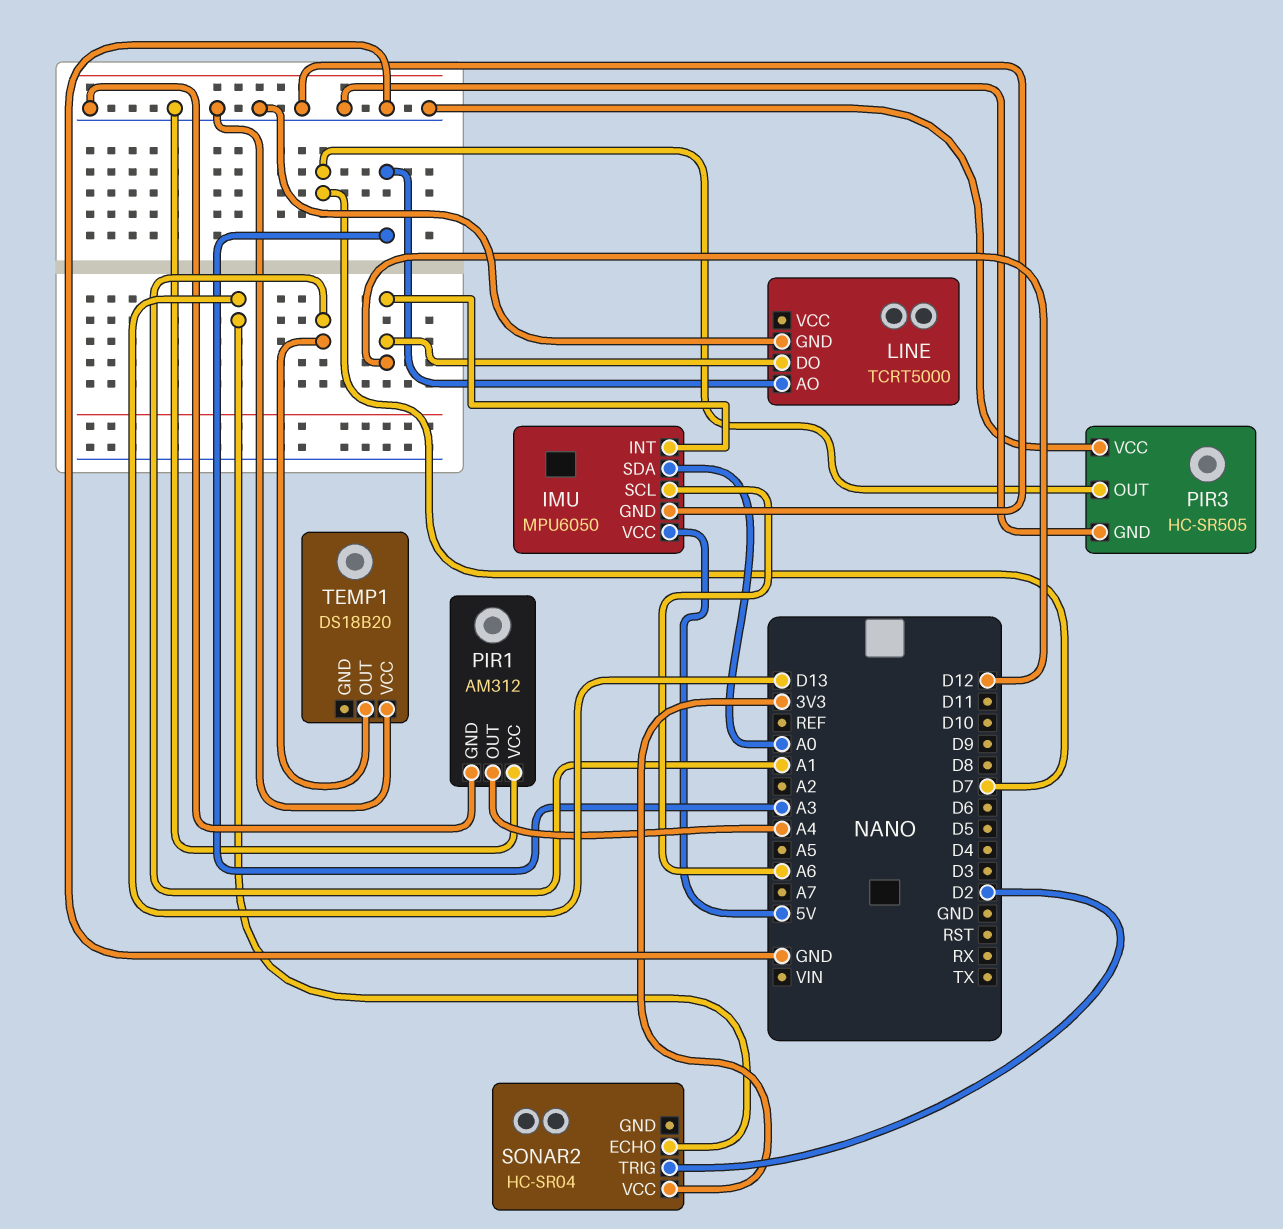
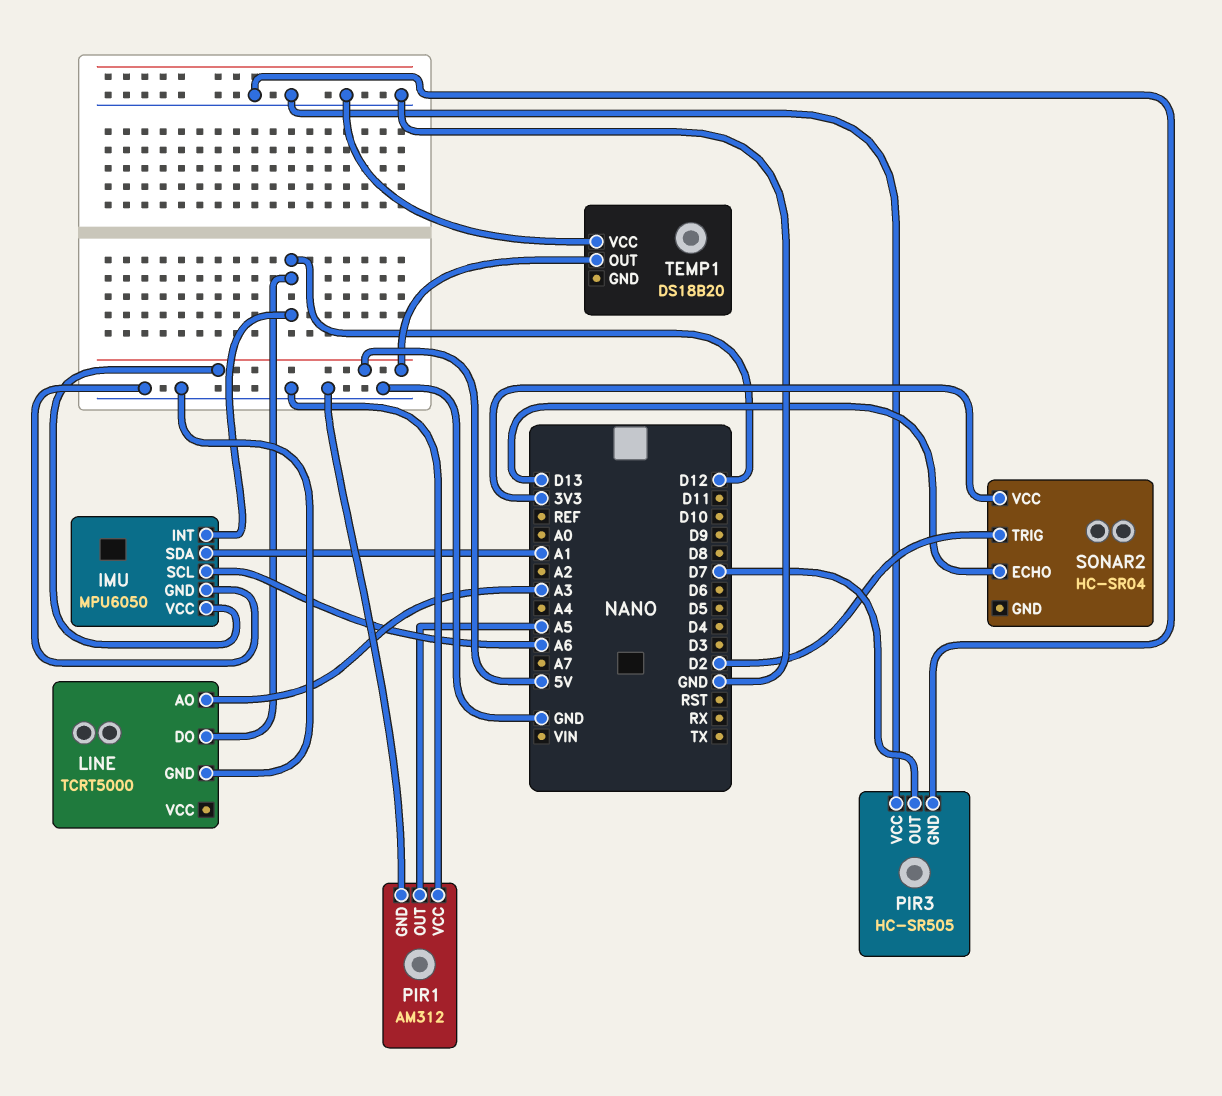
IMU pin SDA: A0 -> A1
PIR1 pin OUT: A4 -> A5
TEMP1 pin OUT: A1 -> 5V

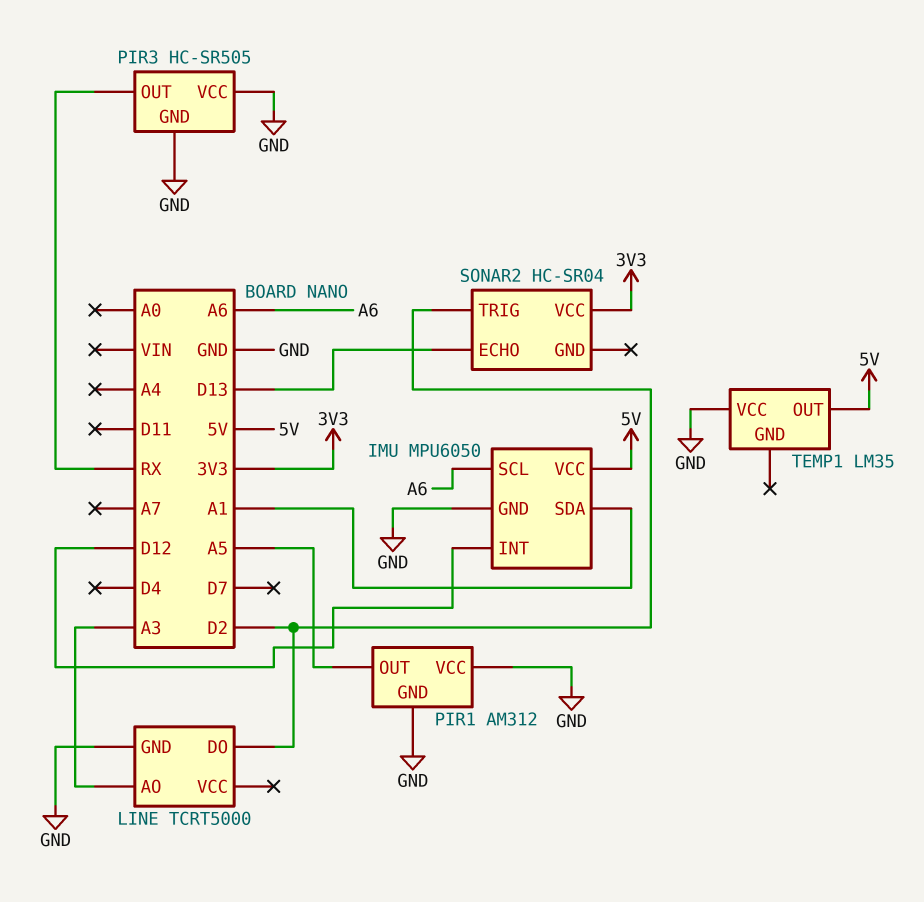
LINE pin DO: D12 -> D2
PIR3 pin OUT: D7 -> RX
TEMP1: DS18B20 -> LM35

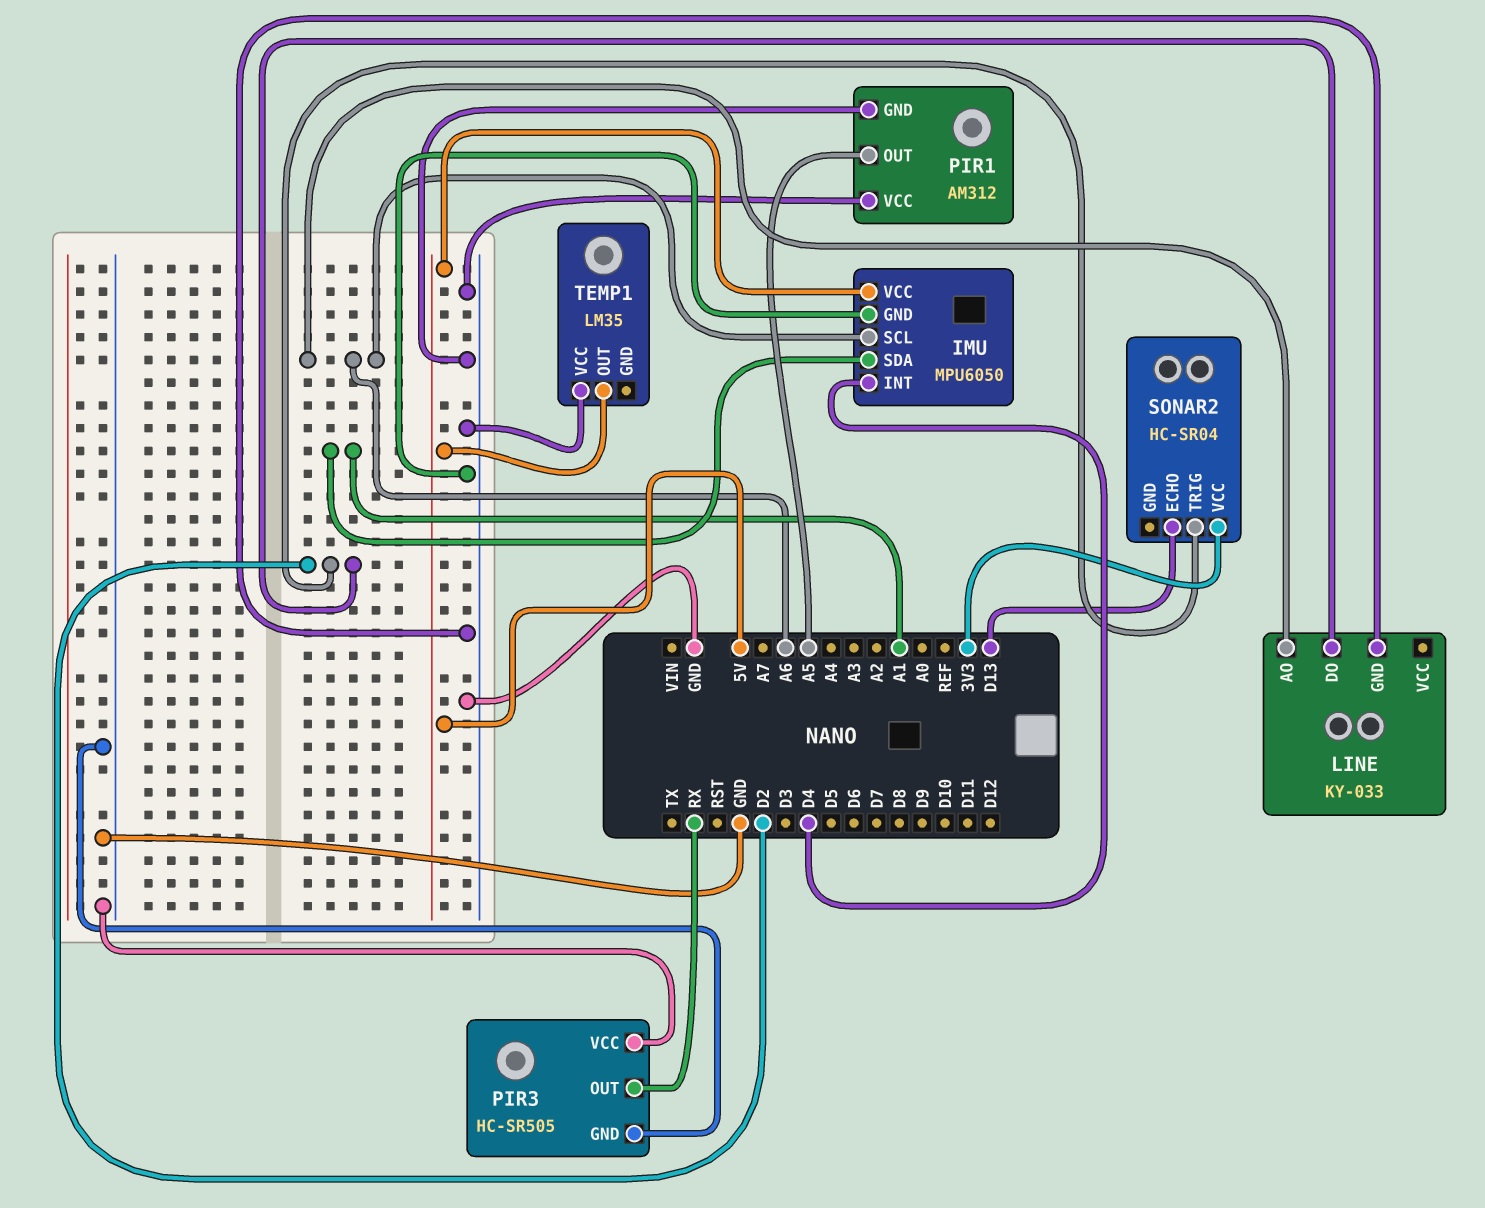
IMU pin INT: D12 -> D4
LINE: TCRT5000 -> KY-033
LINE pin AO: A3 -> A6

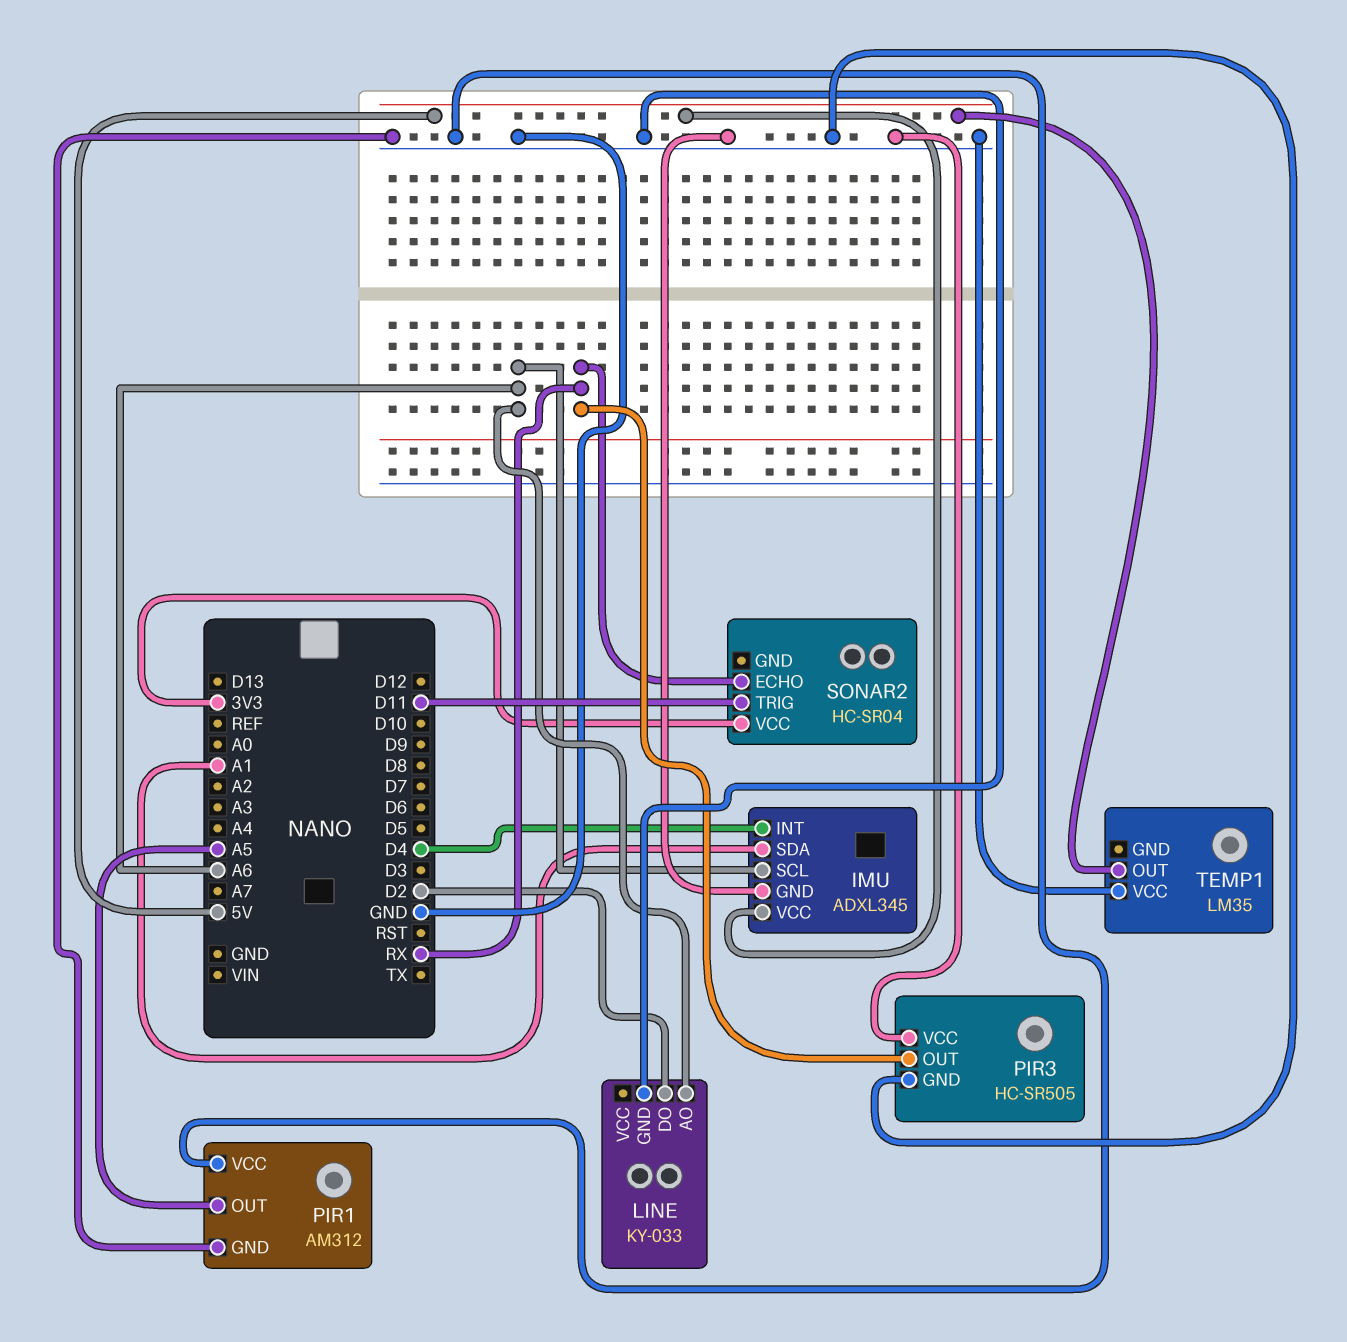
IMU: MPU6050 -> ADXL345
SONAR2 pin ECHO: D13 -> RX
SONAR2 pin TRIG: D2 -> D11

